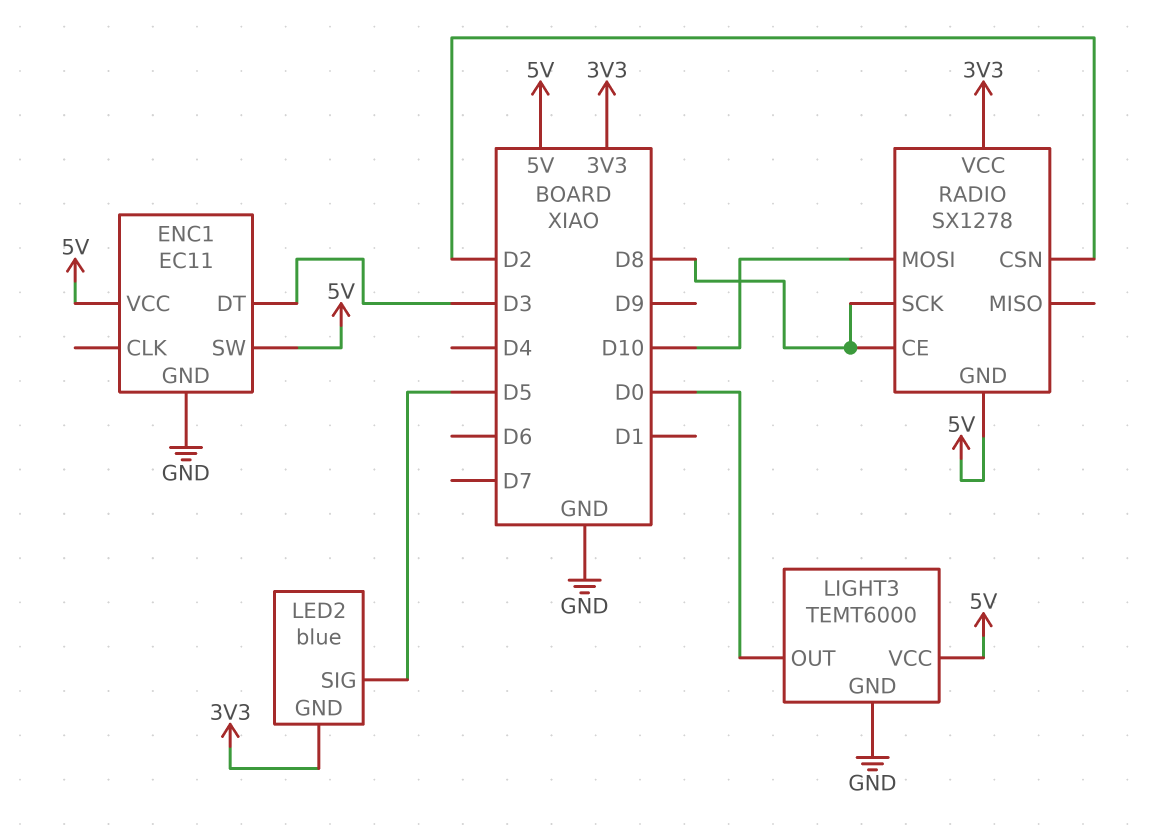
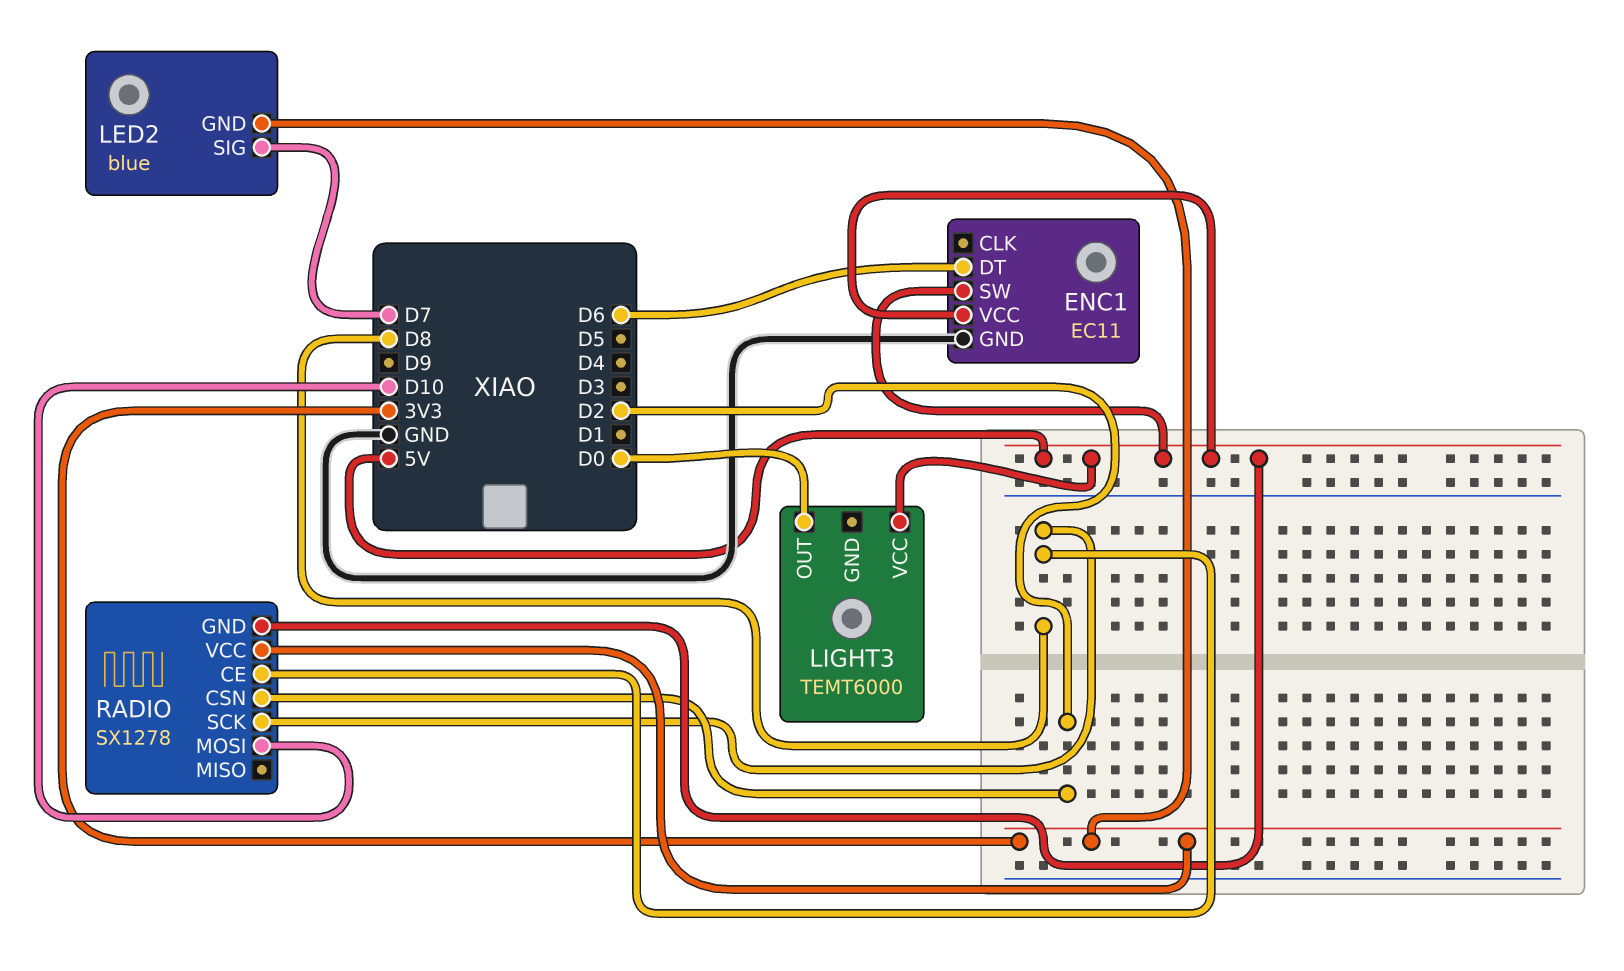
ENC1 pin DT: D3 -> D6
LED2 pin SIG: D5 -> D7
LIGHT3 pin GND: GND -> none

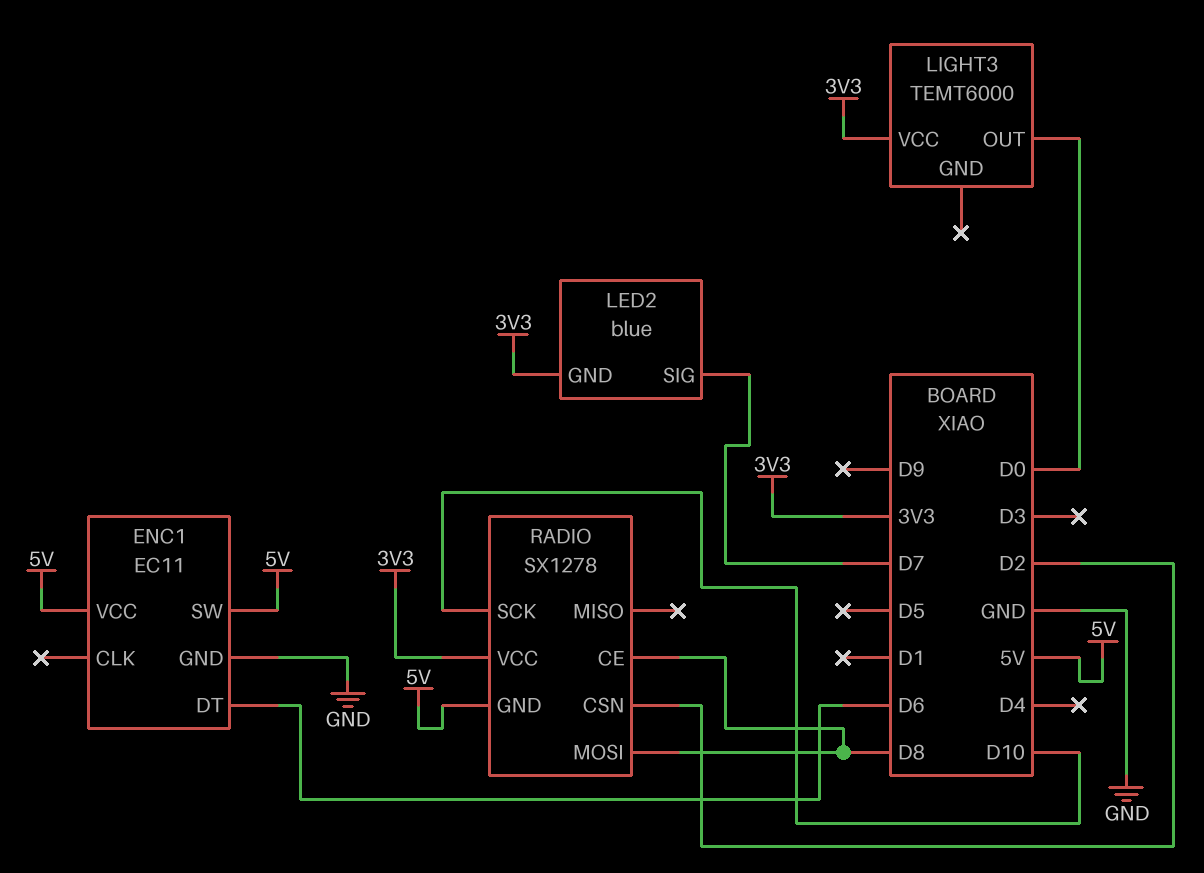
LIGHT3 pin VCC: 5V -> 3V3
RADIO pin MOSI: D10 -> D8
RADIO pin SCK: D8 -> D10

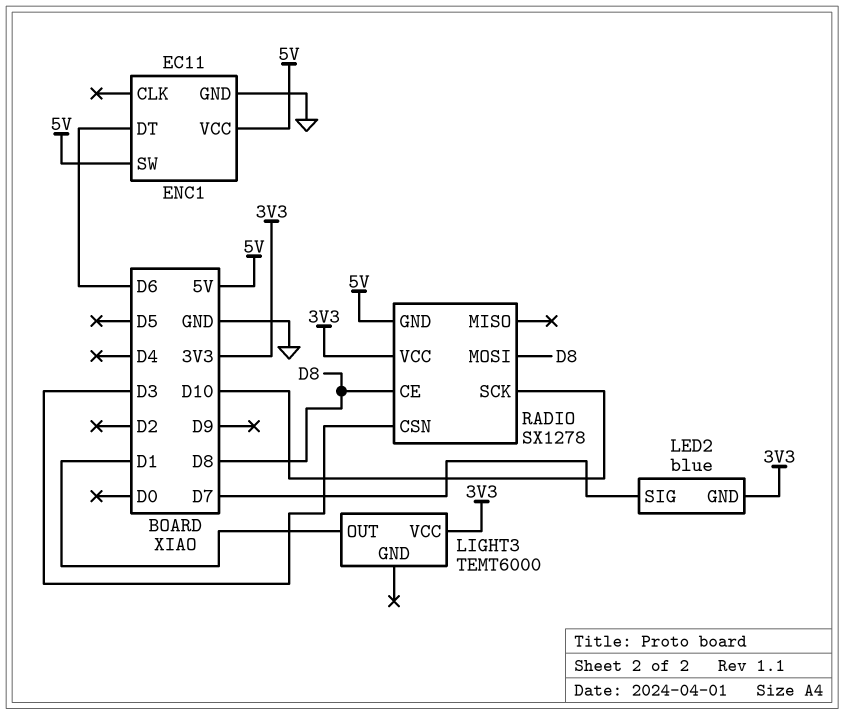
LIGHT3 pin OUT: D0 -> D1
RADIO pin CSN: D2 -> D3

